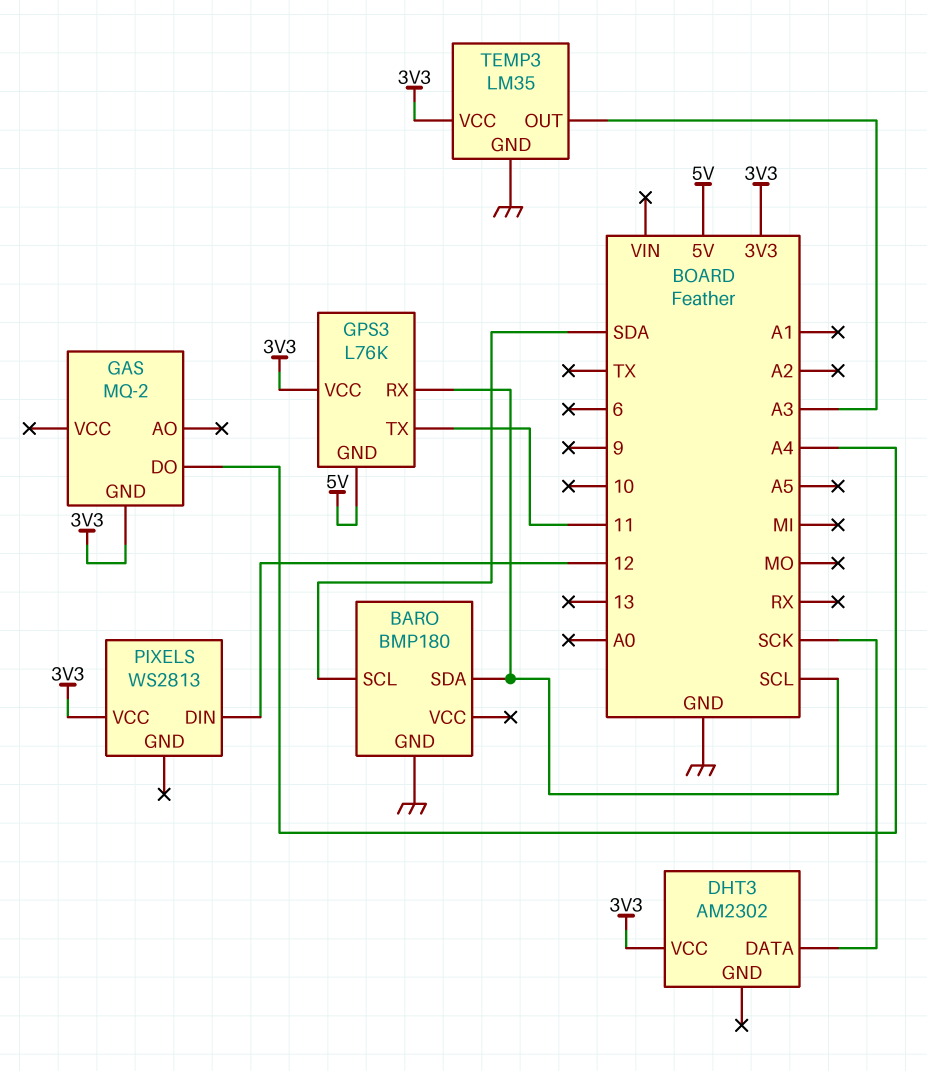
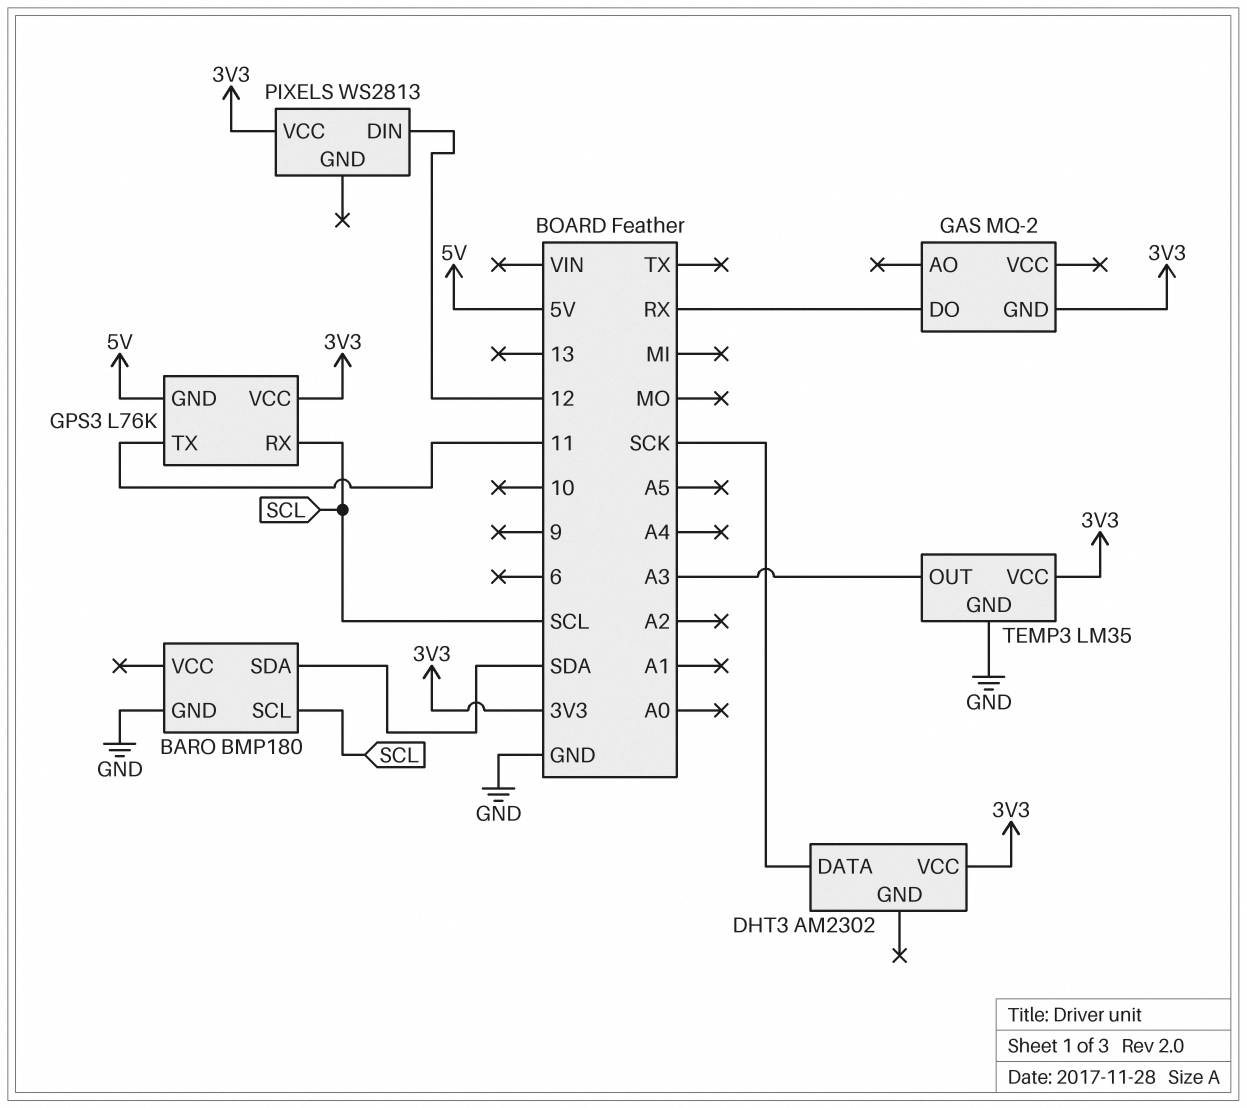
BARO pin SCL: SDA -> SCL
BARO pin SDA: SCL -> SDA
GAS pin DO: A4 -> RX

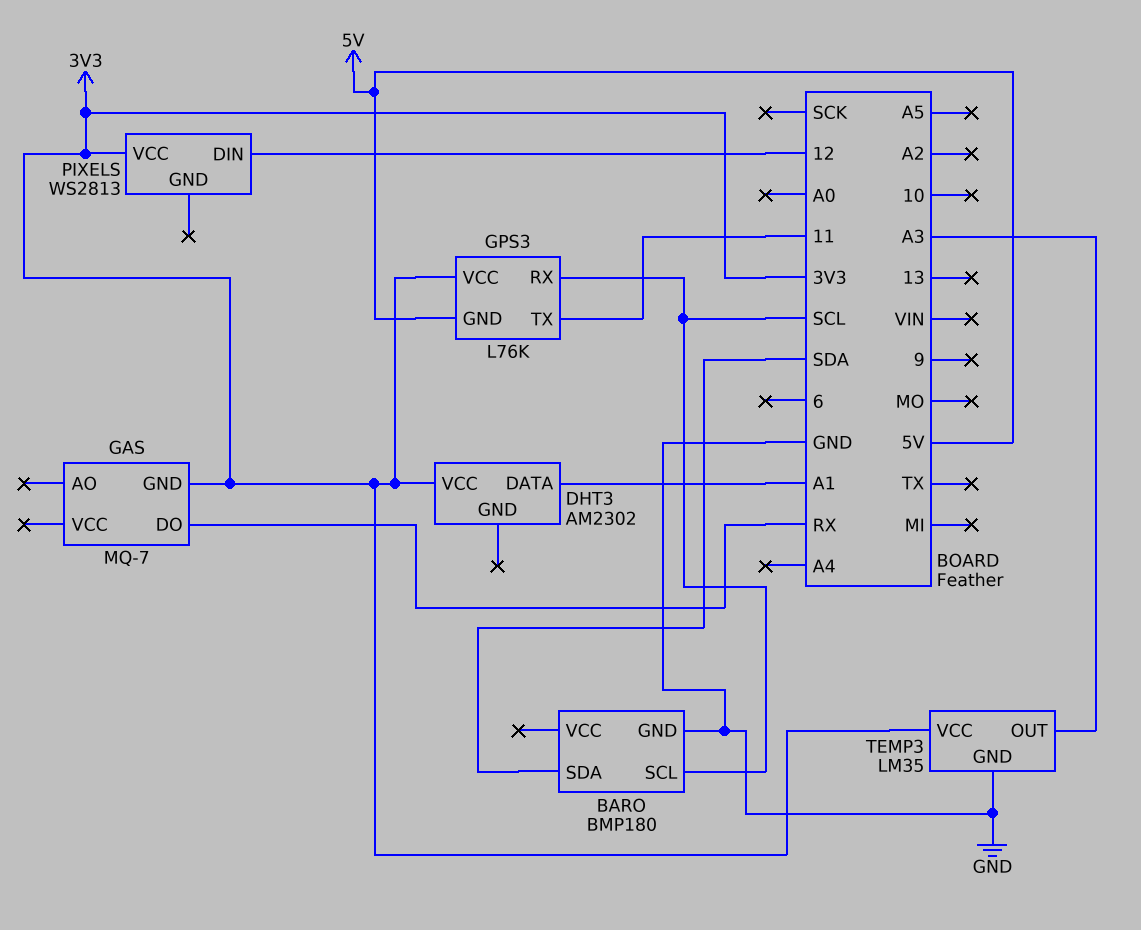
DHT3 pin DATA: SCK -> A1
GAS: MQ-2 -> MQ-7

